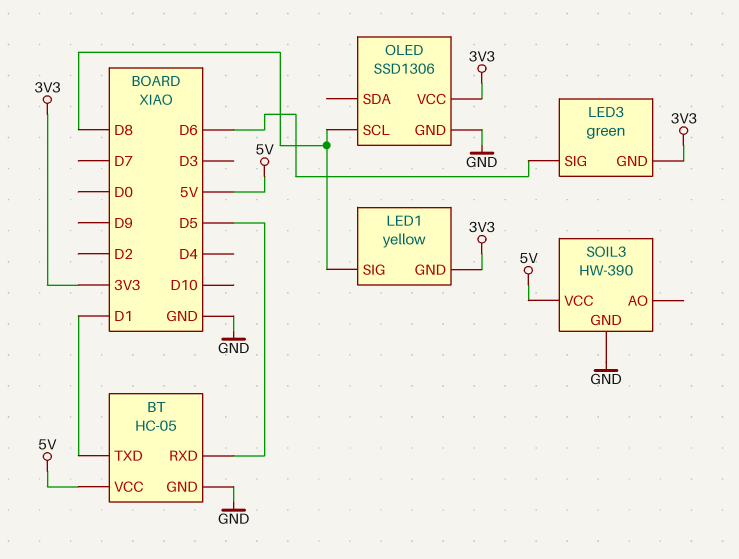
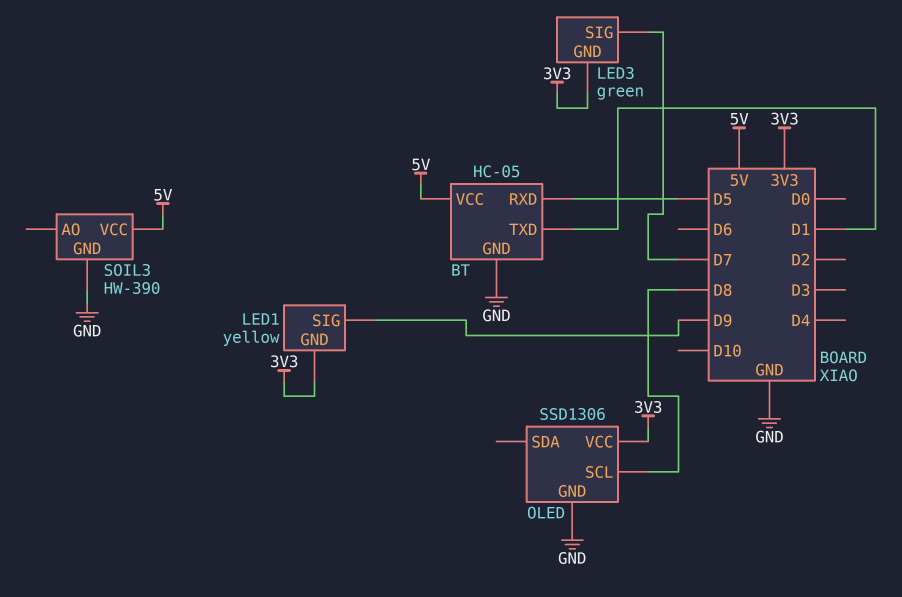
LED1 pin SIG: D8 -> D9
LED3 pin SIG: D6 -> D7

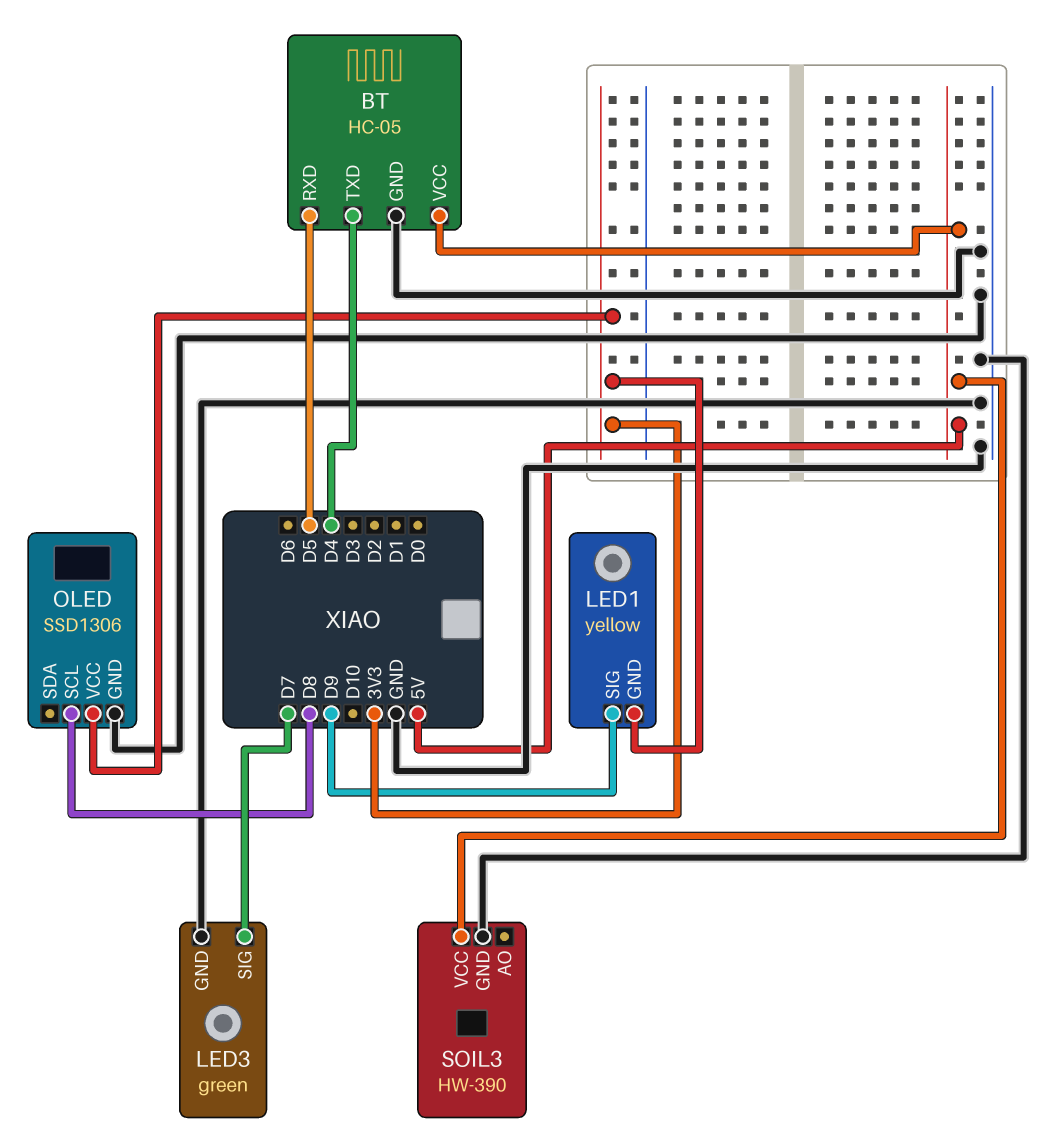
BT pin TXD: D1 -> D4
LED3 pin GND: 3V3 -> GND

